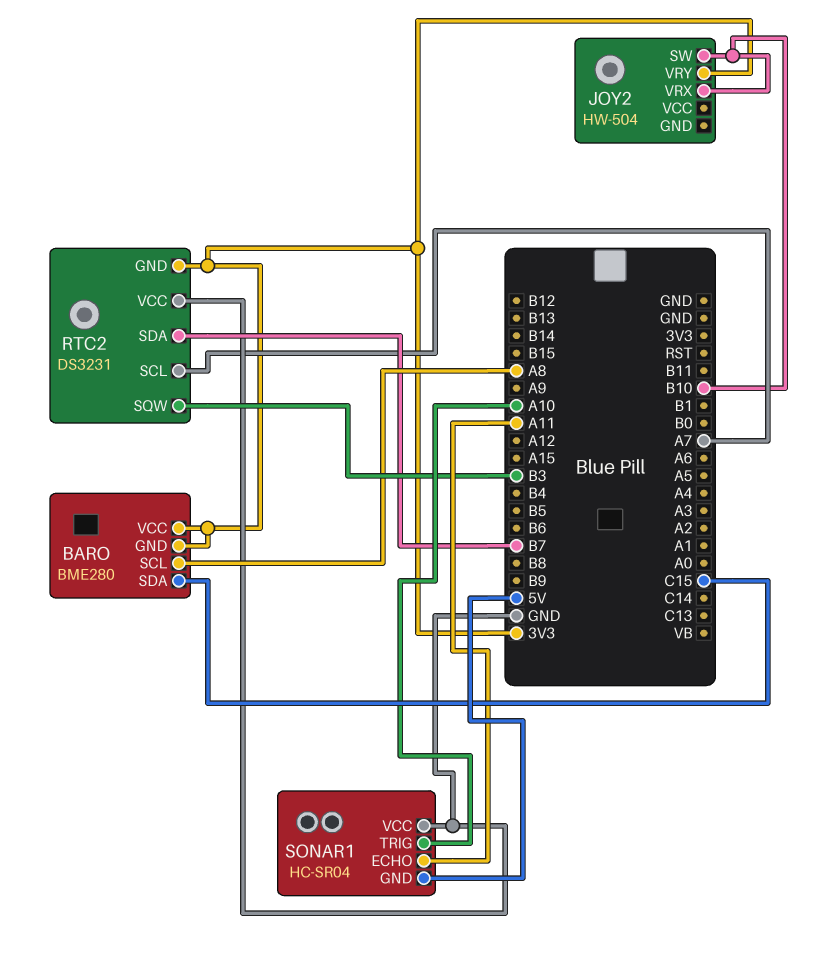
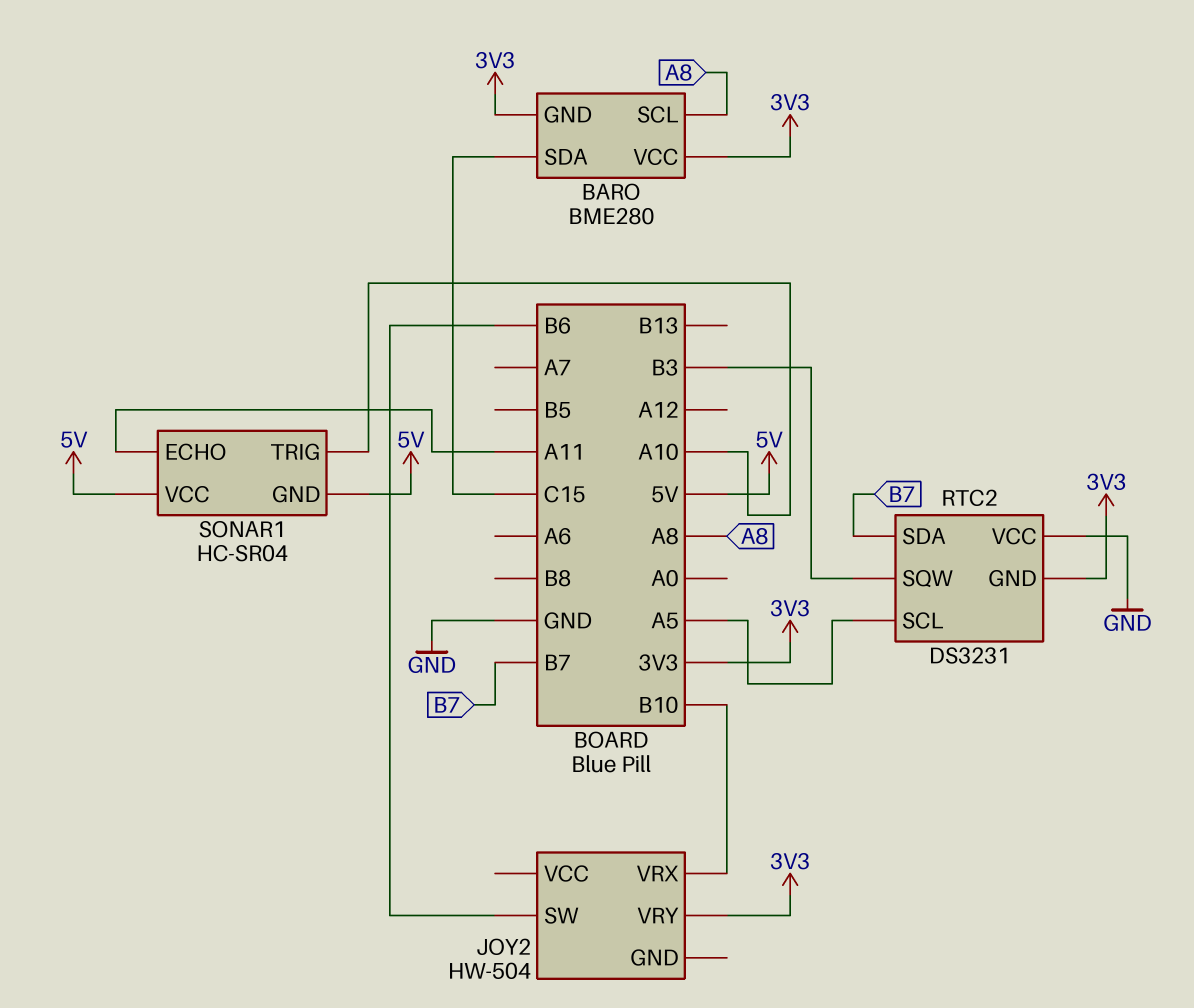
JOY2 pin SW: B10 -> B6
RTC2 pin SCL: A7 -> A5
SONAR1 pin VCC: GND -> 5V

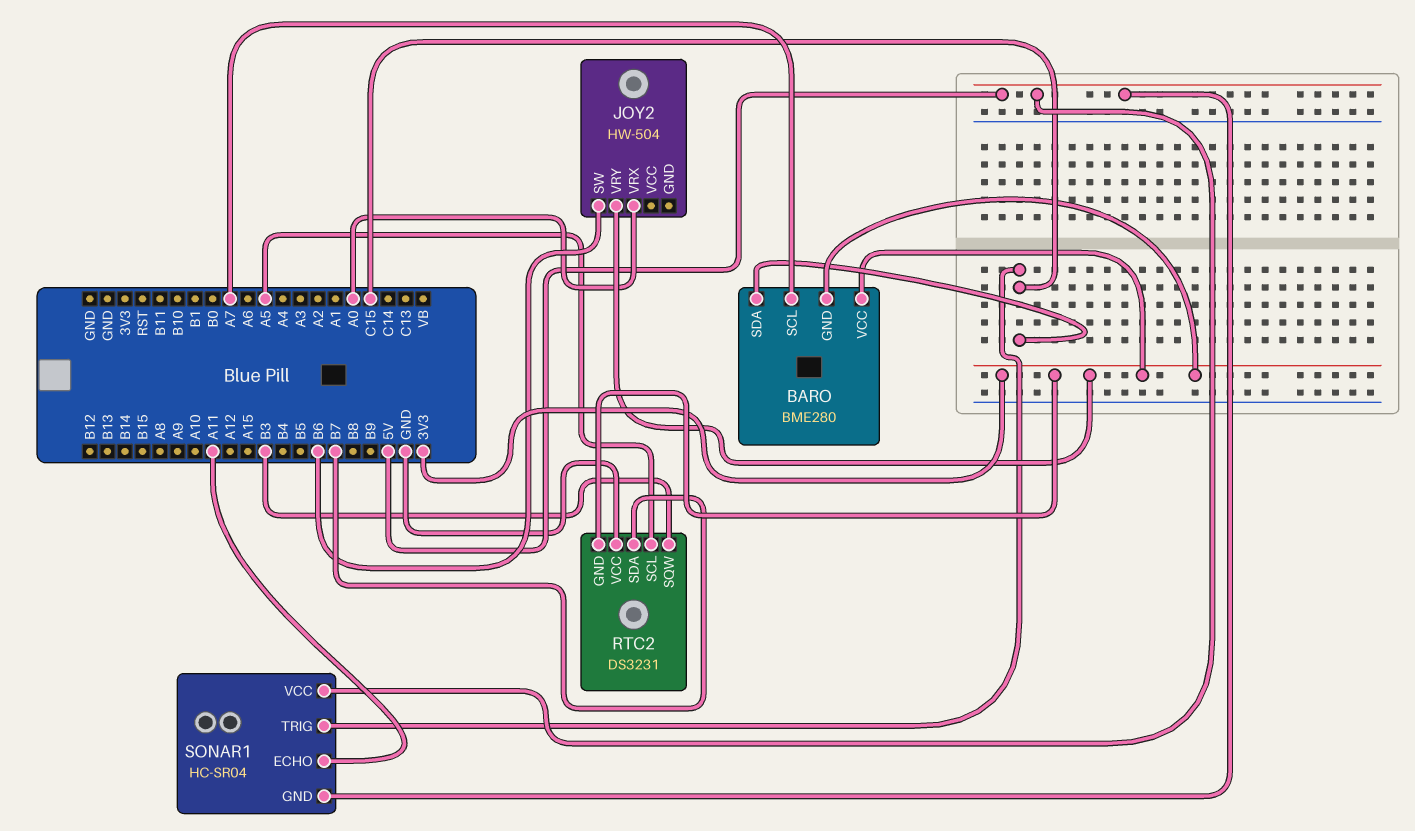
BARO pin SCL: A8 -> A7
JOY2 pin VRX: B10 -> A0
SONAR1 pin TRIG: A10 -> C15

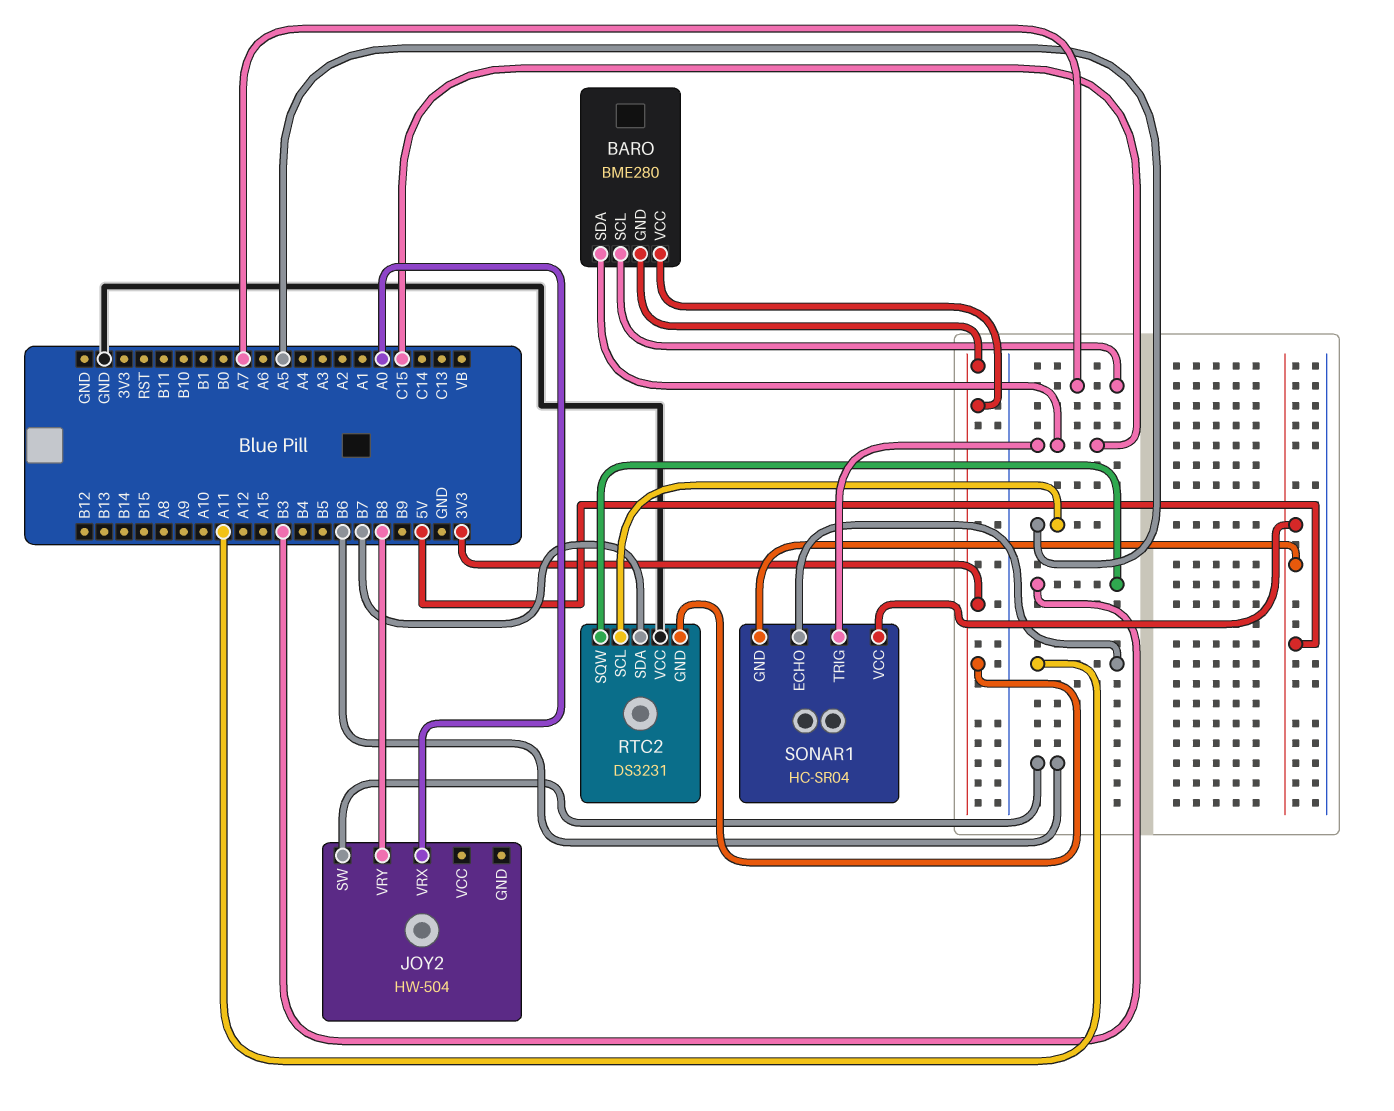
JOY2 pin VRY: 3V3 -> B8

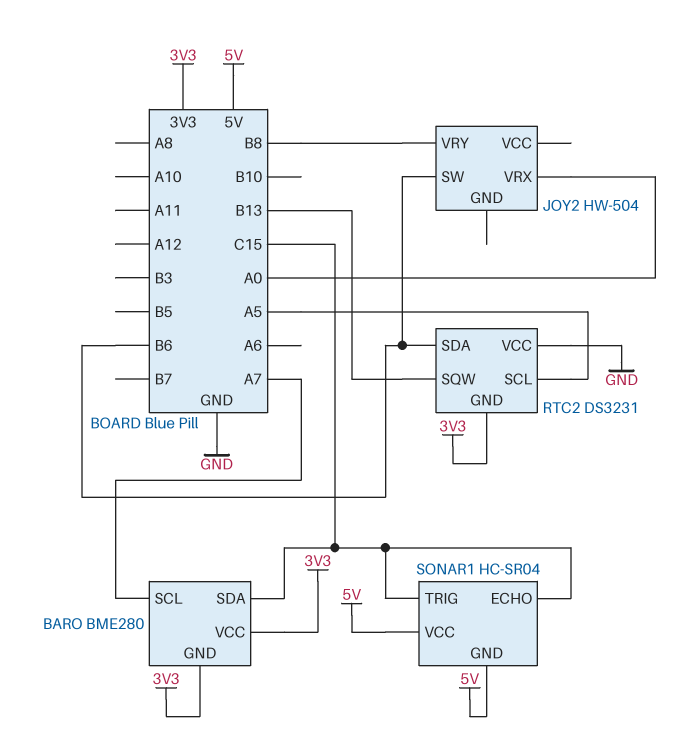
RTC2 pin SDA: B7 -> B6
RTC2 pin SQW: B3 -> B13
SONAR1 pin ECHO: A11 -> C15

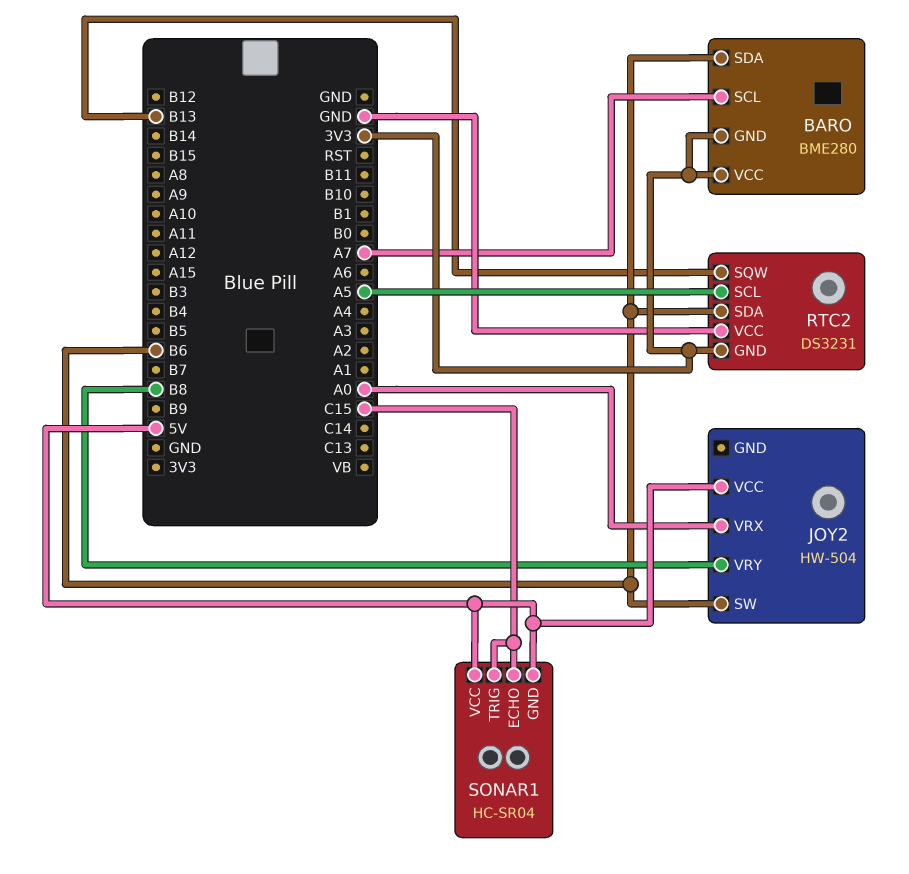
BARO pin SDA: C15 -> B6
JOY2 pin VCC: none -> 5V

